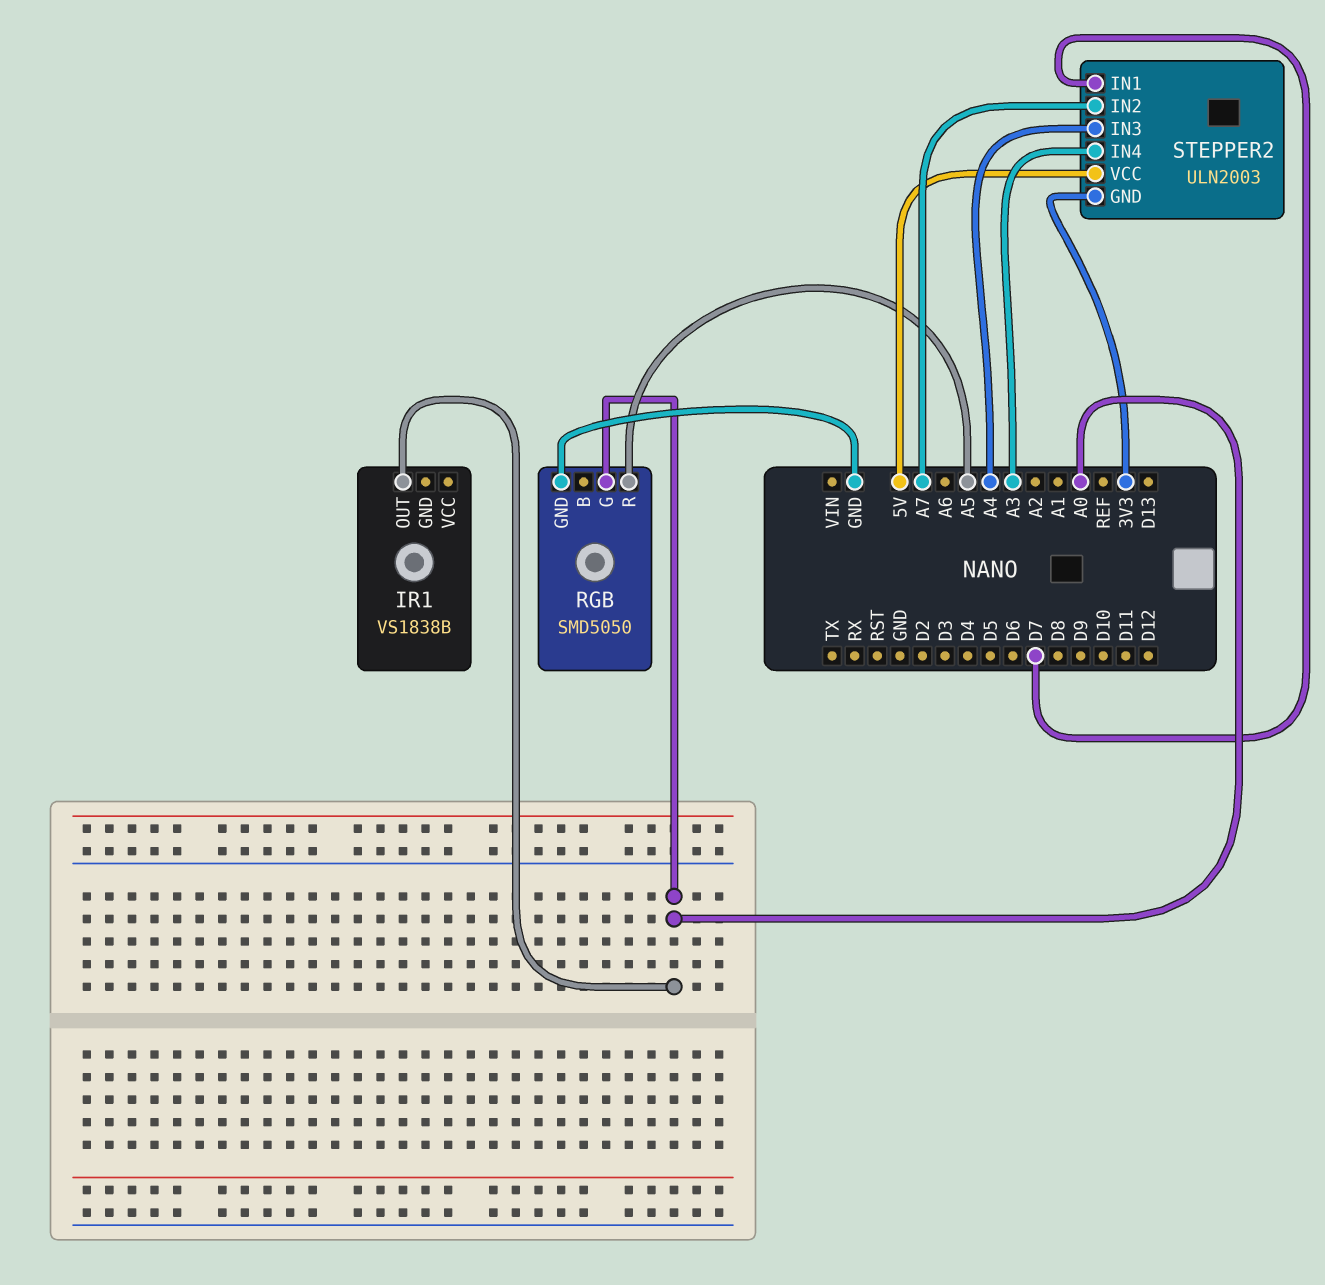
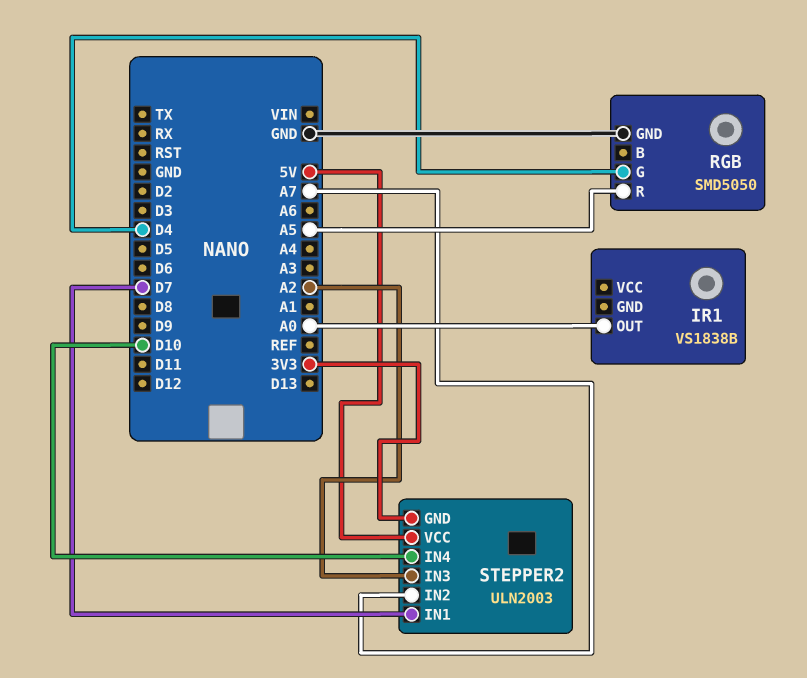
RGB pin G: A0 -> D4
STEPPER2 pin IN3: A4 -> A2
STEPPER2 pin IN4: A3 -> D10

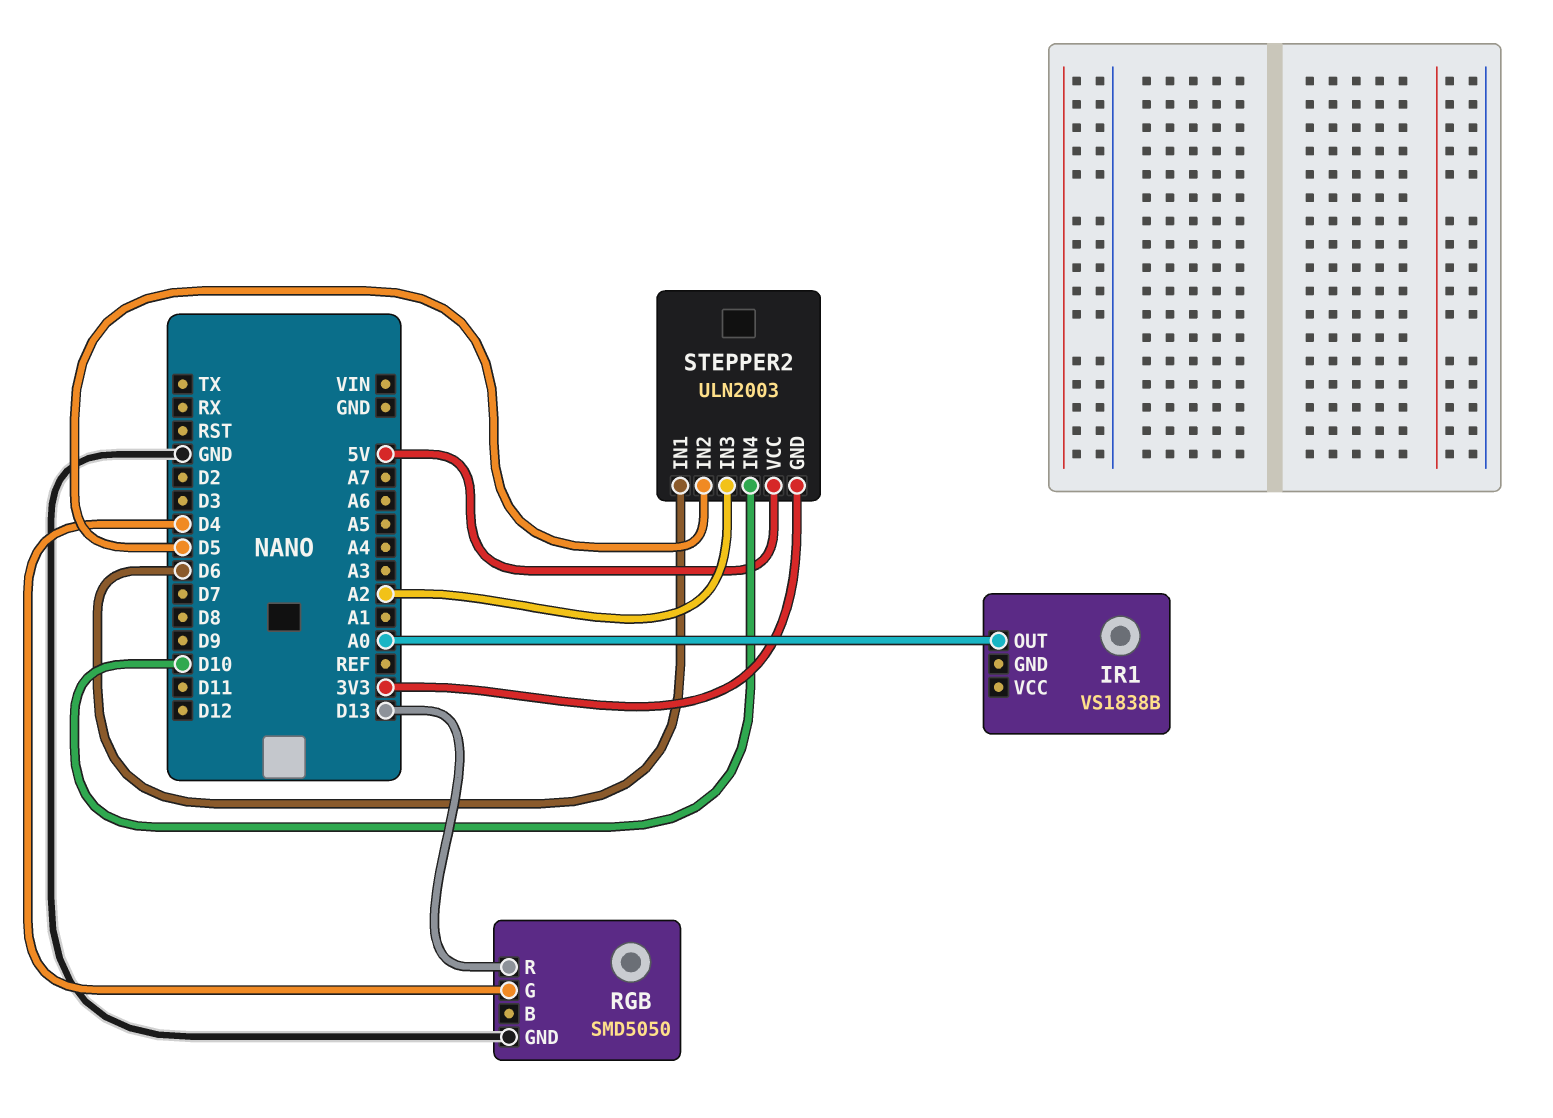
RGB pin R: A5 -> D13
STEPPER2 pin IN1: D7 -> D6
STEPPER2 pin IN2: A7 -> D5

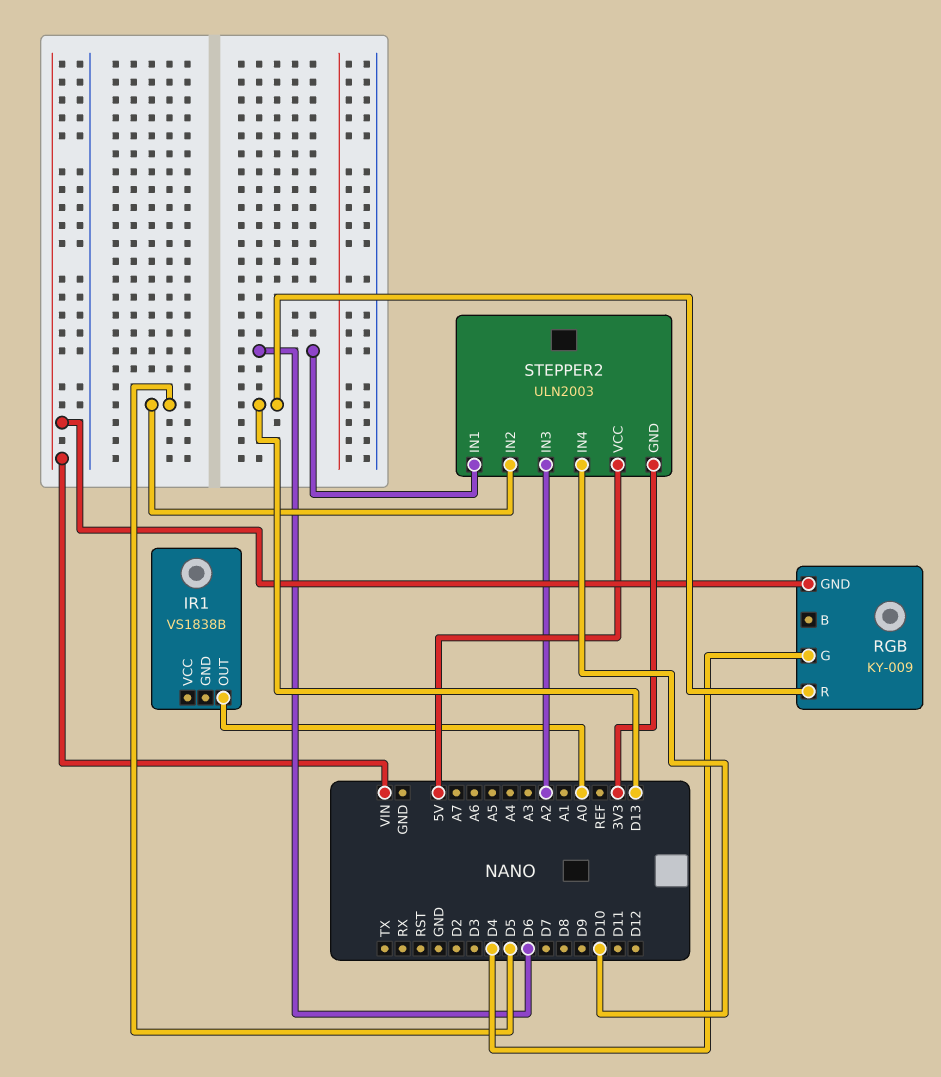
RGB: SMD5050 -> KY-009
RGB pin GND: GND -> VIN

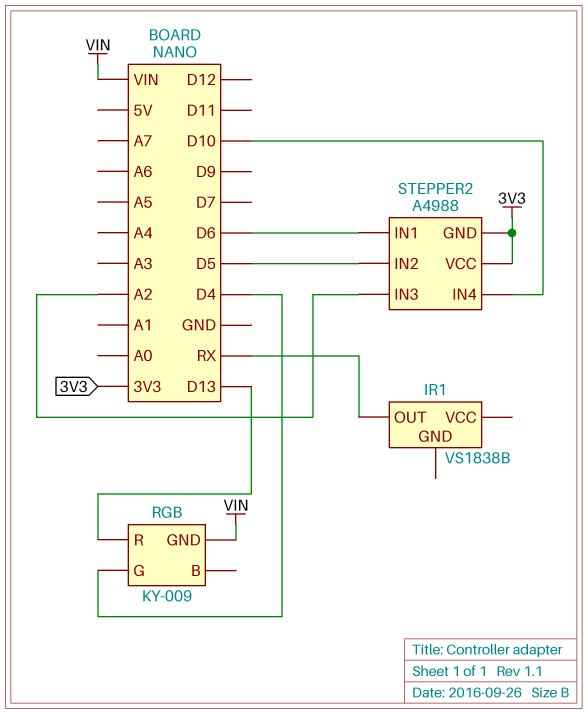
IR1 pin OUT: A0 -> RX
STEPPER2: ULN2003 -> A4988
STEPPER2 pin VCC: 5V -> 3V3

